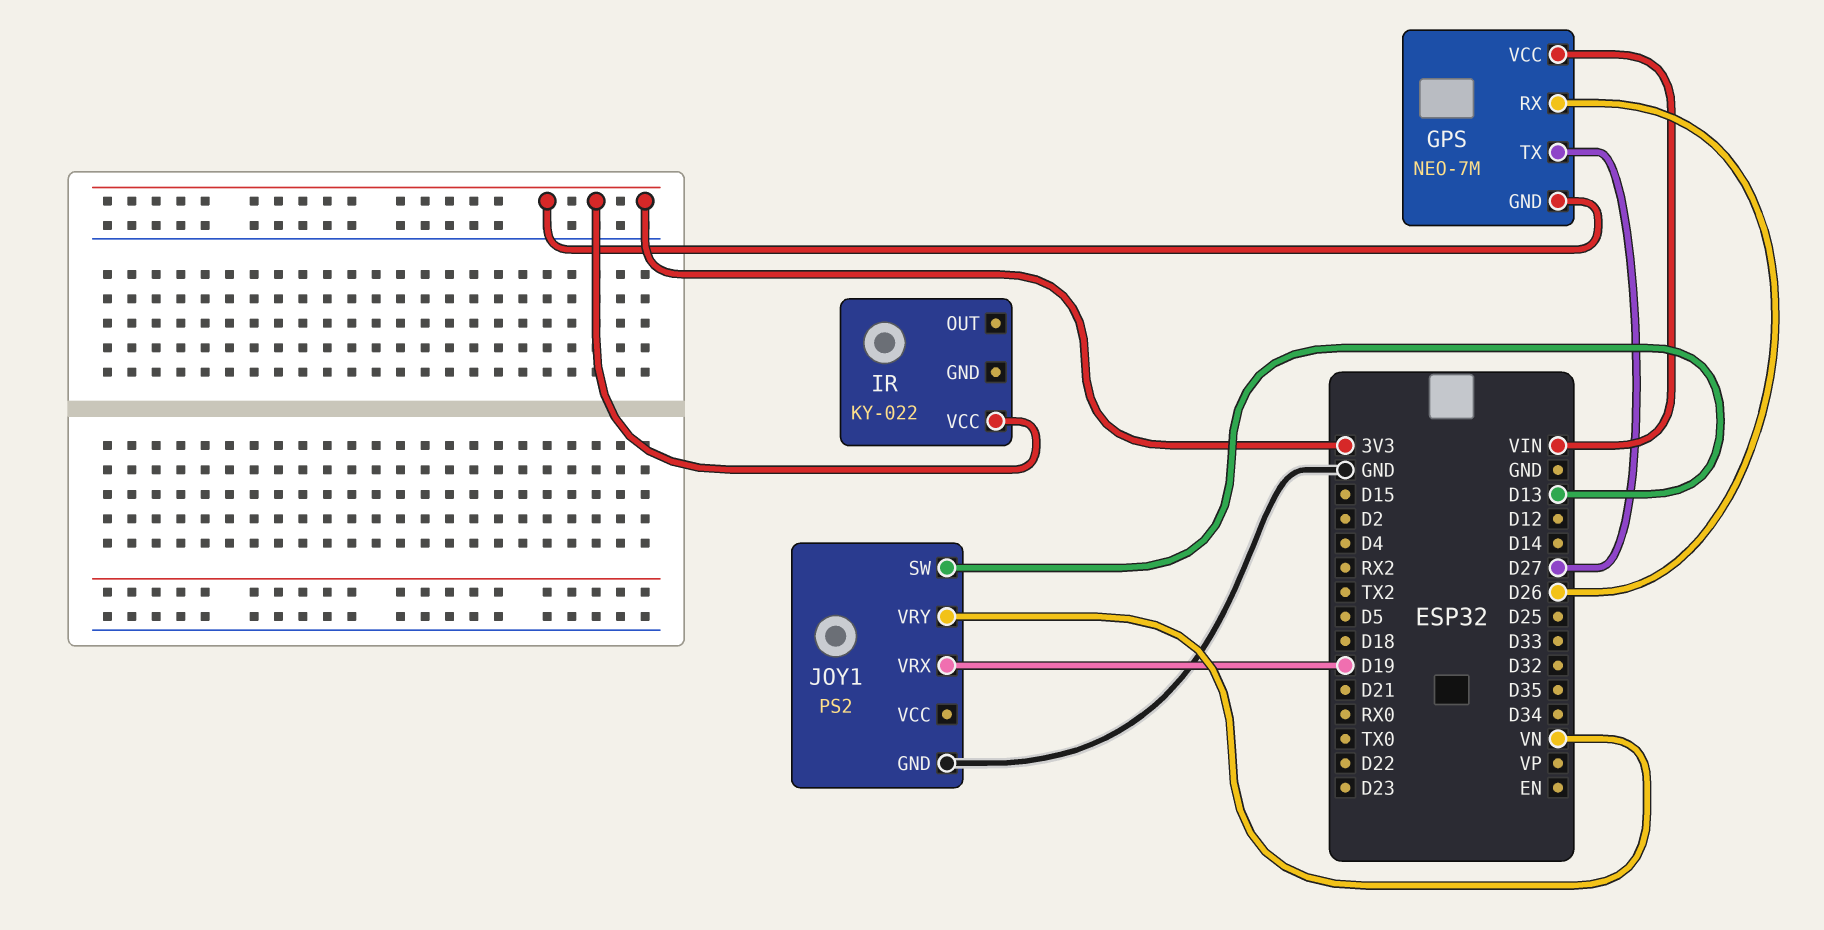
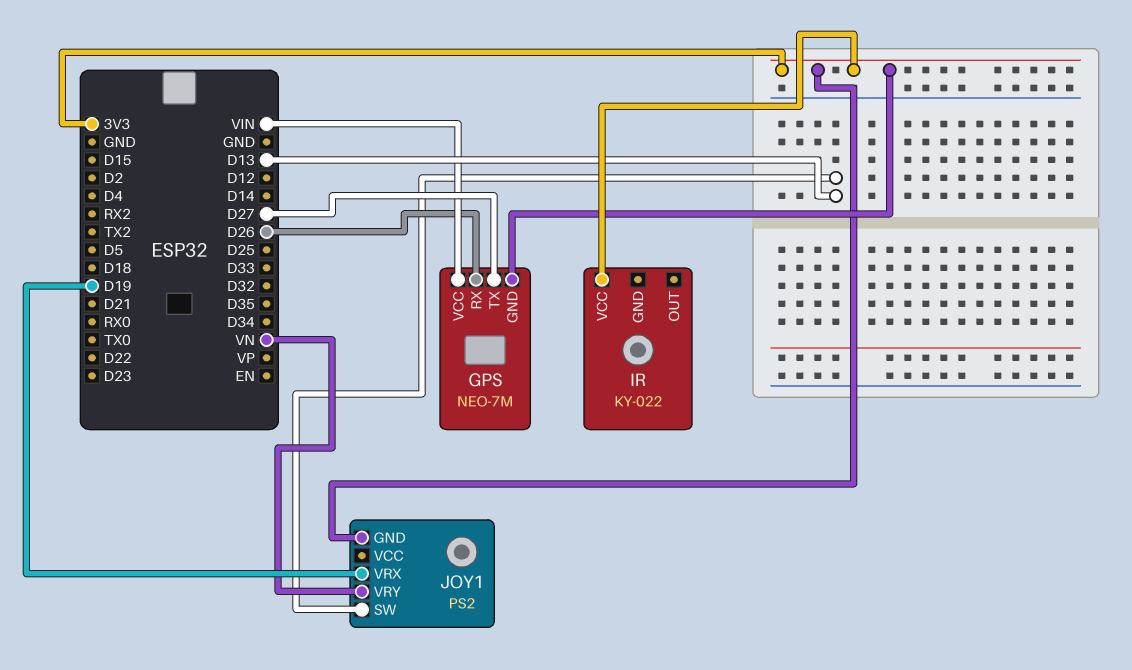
JOY1 pin GND: GND -> 3V3

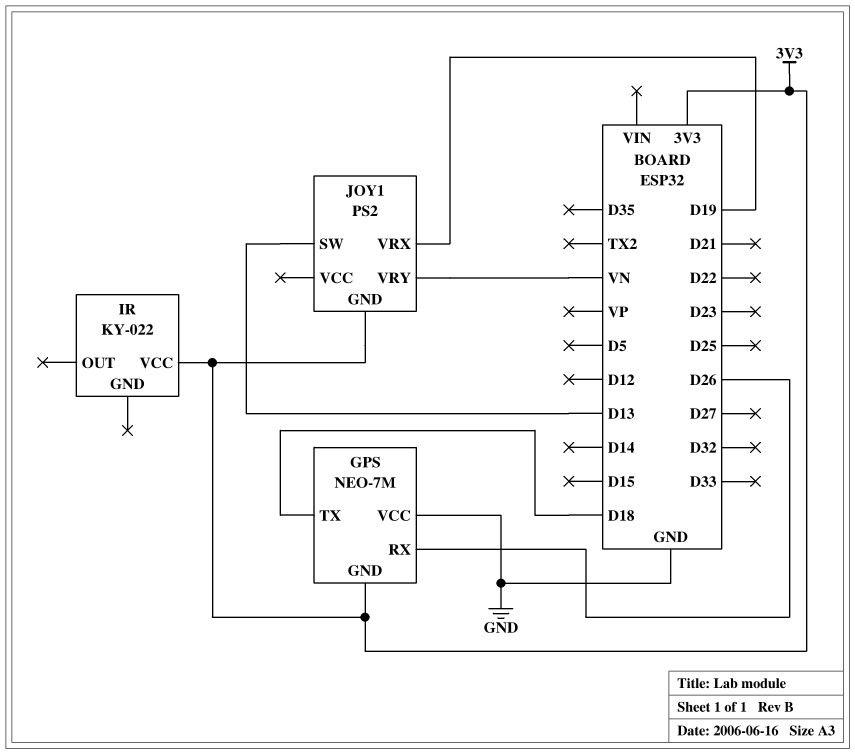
GPS pin TX: D27 -> D18
GPS pin VCC: VIN -> GND

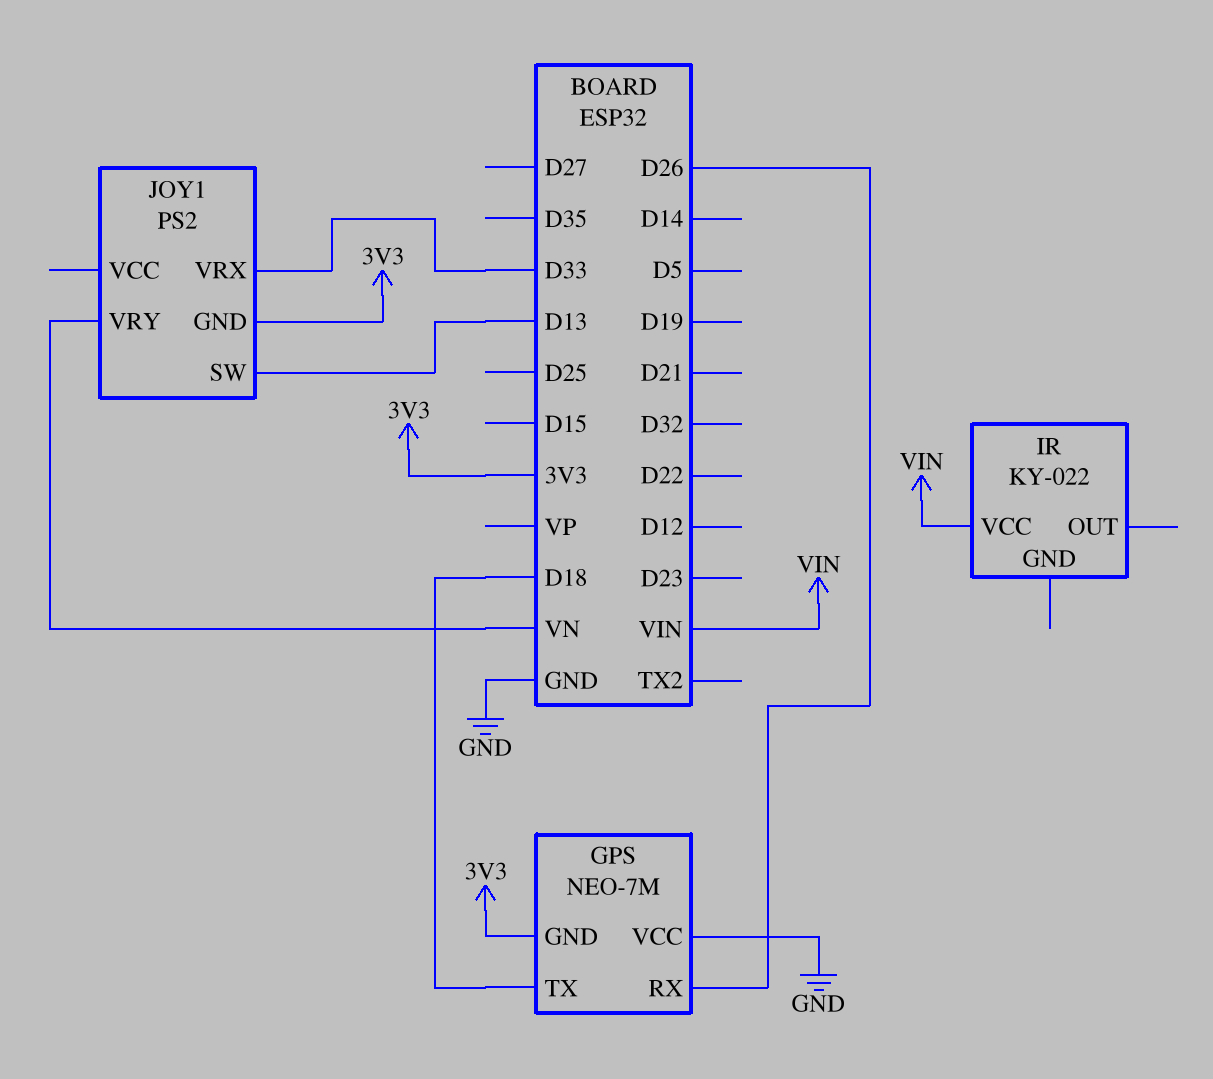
IR pin VCC: 3V3 -> VIN
JOY1 pin VRX: D19 -> D33

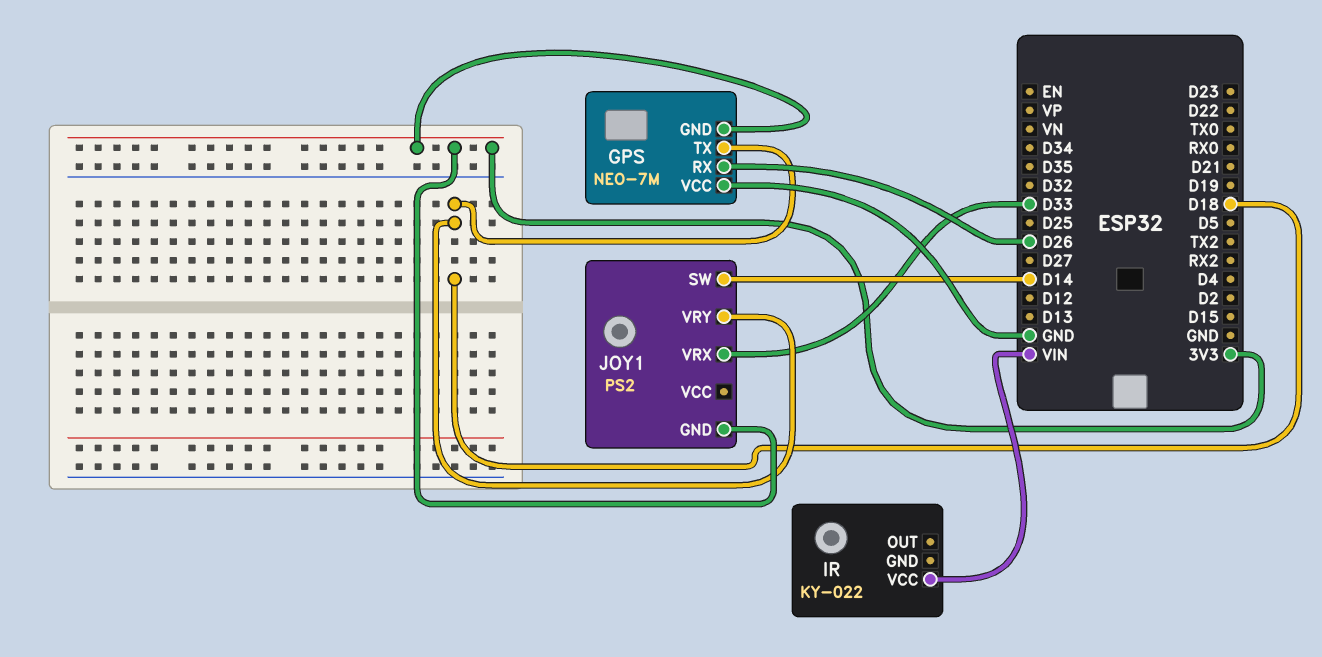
JOY1 pin SW: D13 -> D14
JOY1 pin VRY: VN -> D18

